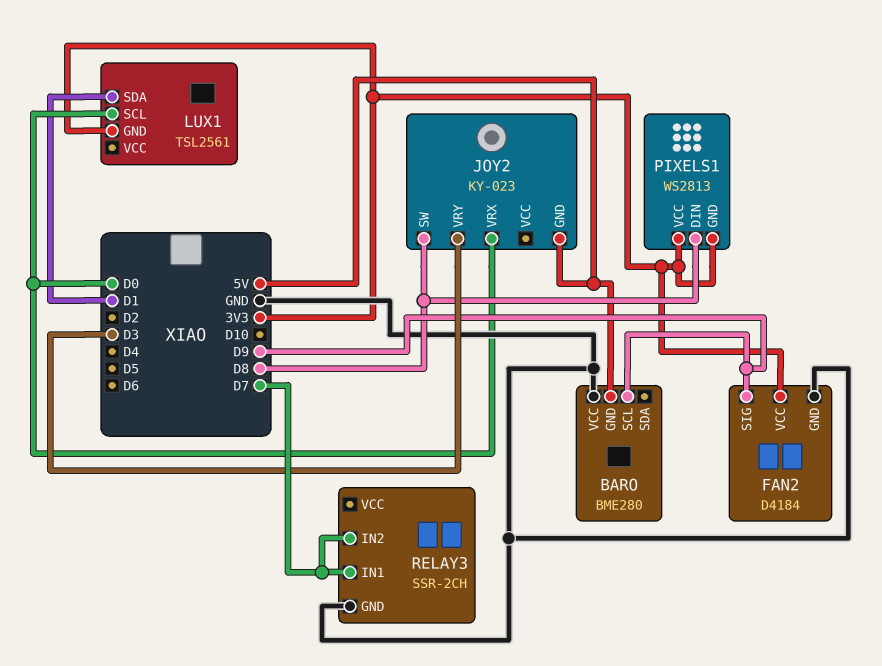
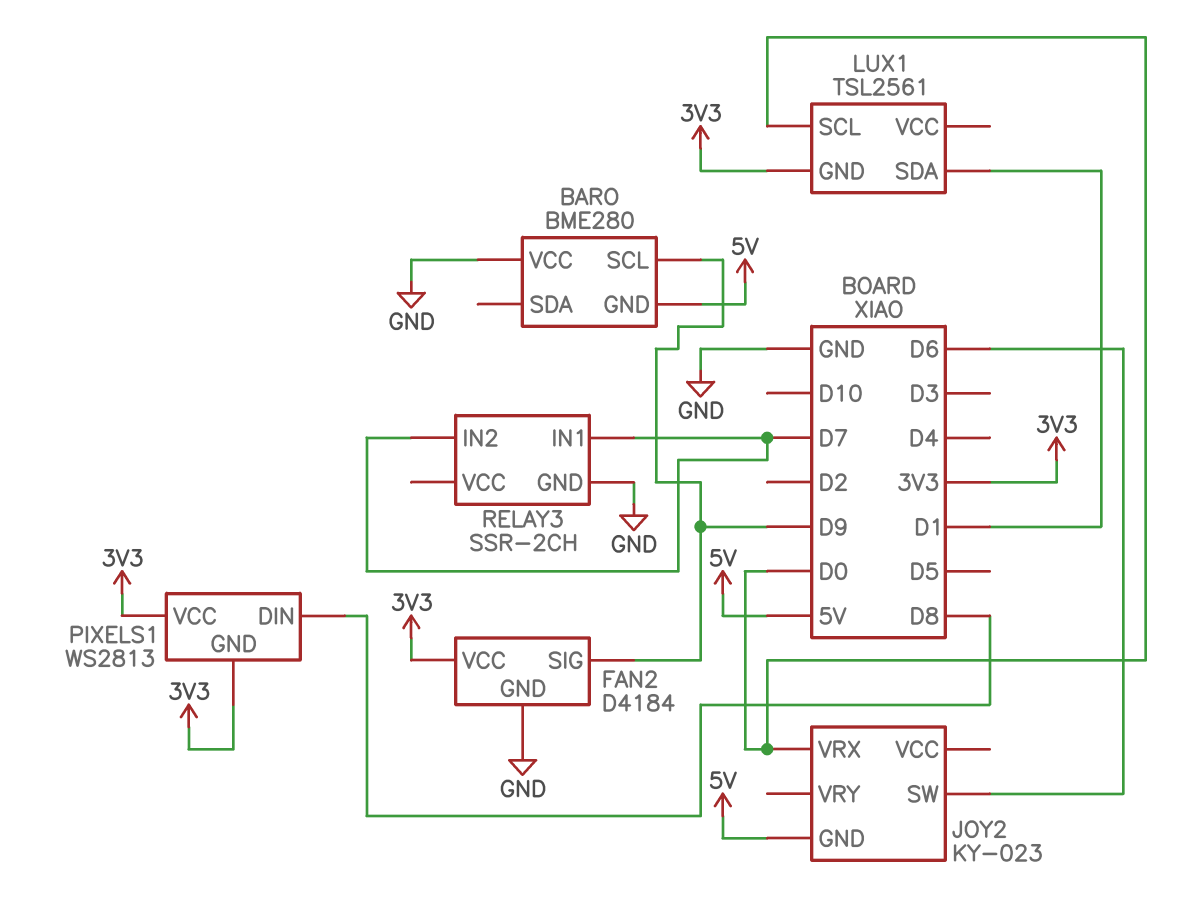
JOY2 pin SW: D8 -> D6
JOY2 pin VRY: D3 -> none

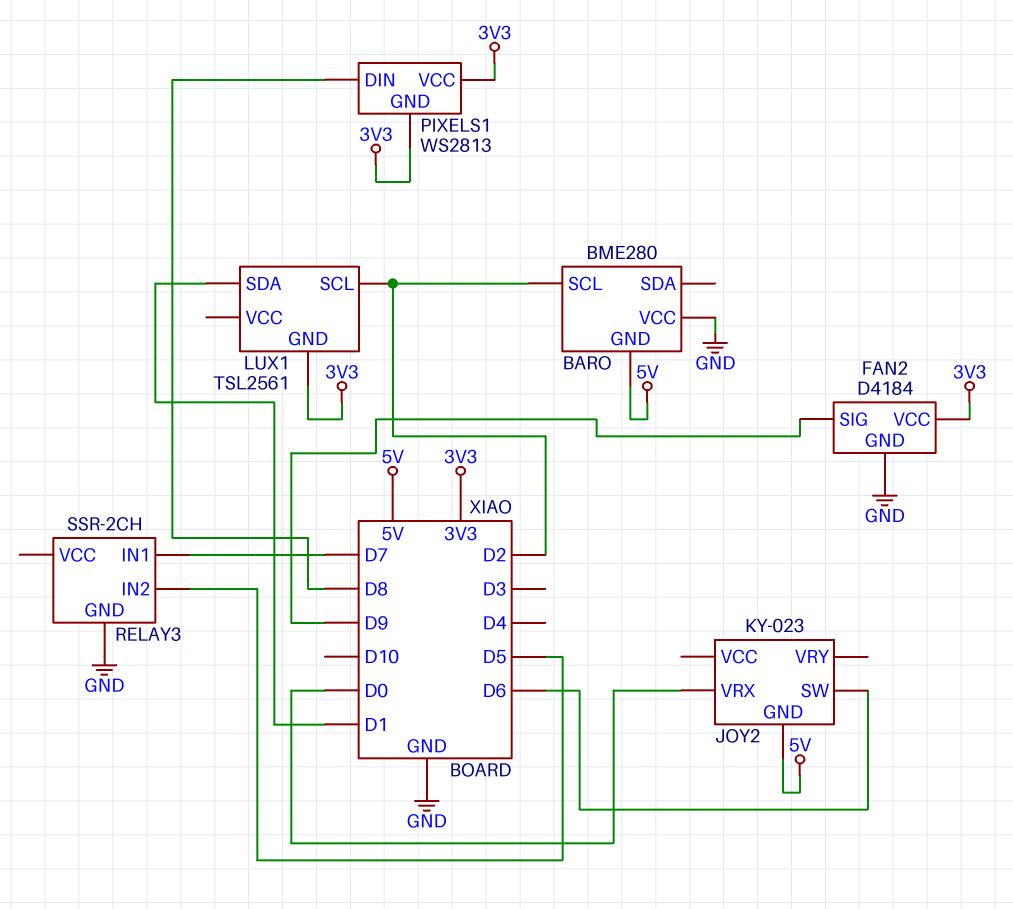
BARO pin SCL: D9 -> D2
LUX1 pin SCL: D0 -> D2
RELAY3 pin IN2: D7 -> D5

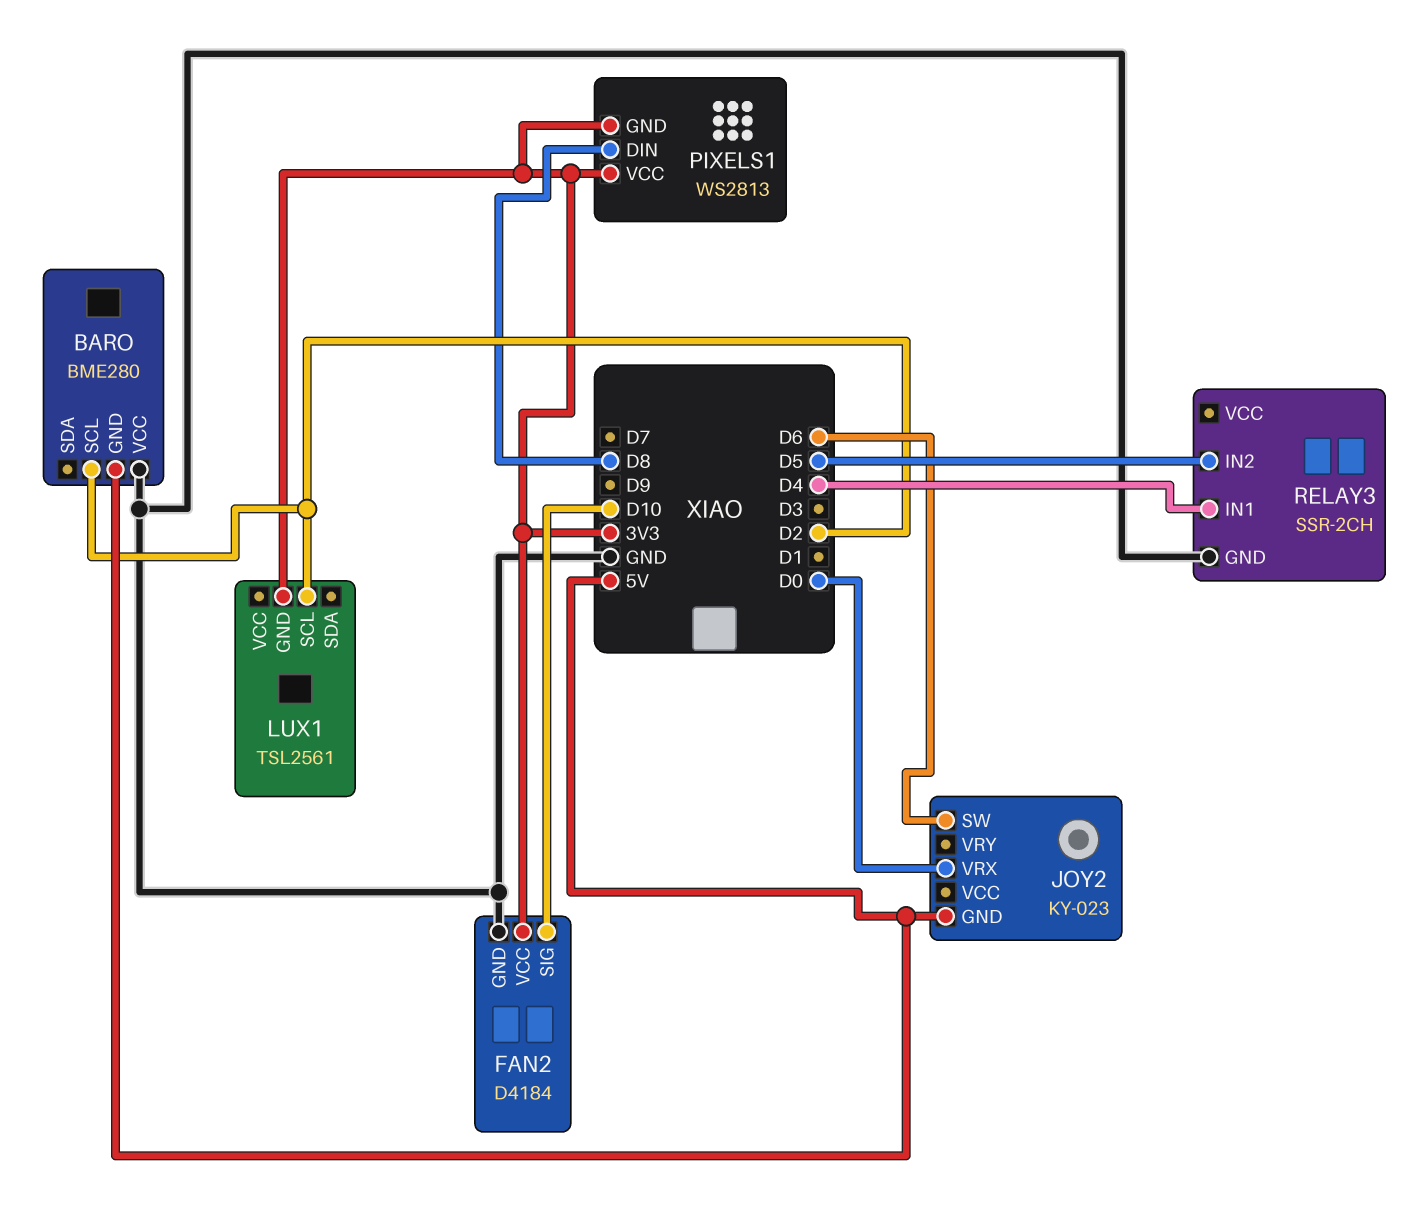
FAN2 pin SIG: D9 -> D10
LUX1 pin SDA: D1 -> none
RELAY3 pin IN1: D7 -> D4

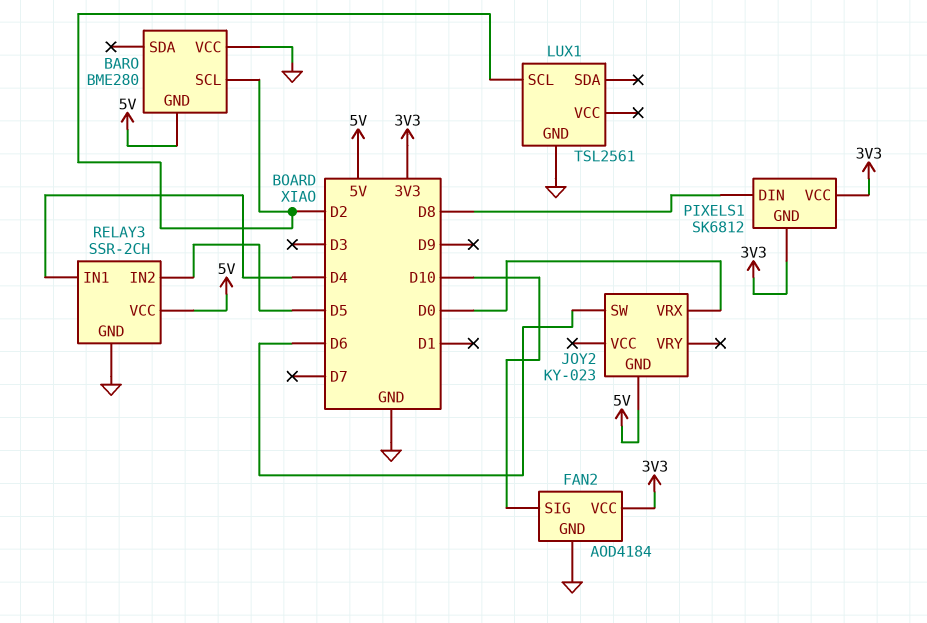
FAN2: D4184 -> AOD4184
LUX1 pin GND: 3V3 -> GND
PIXELS1: WS2813 -> SK6812
RELAY3 pin VCC: none -> 5V

